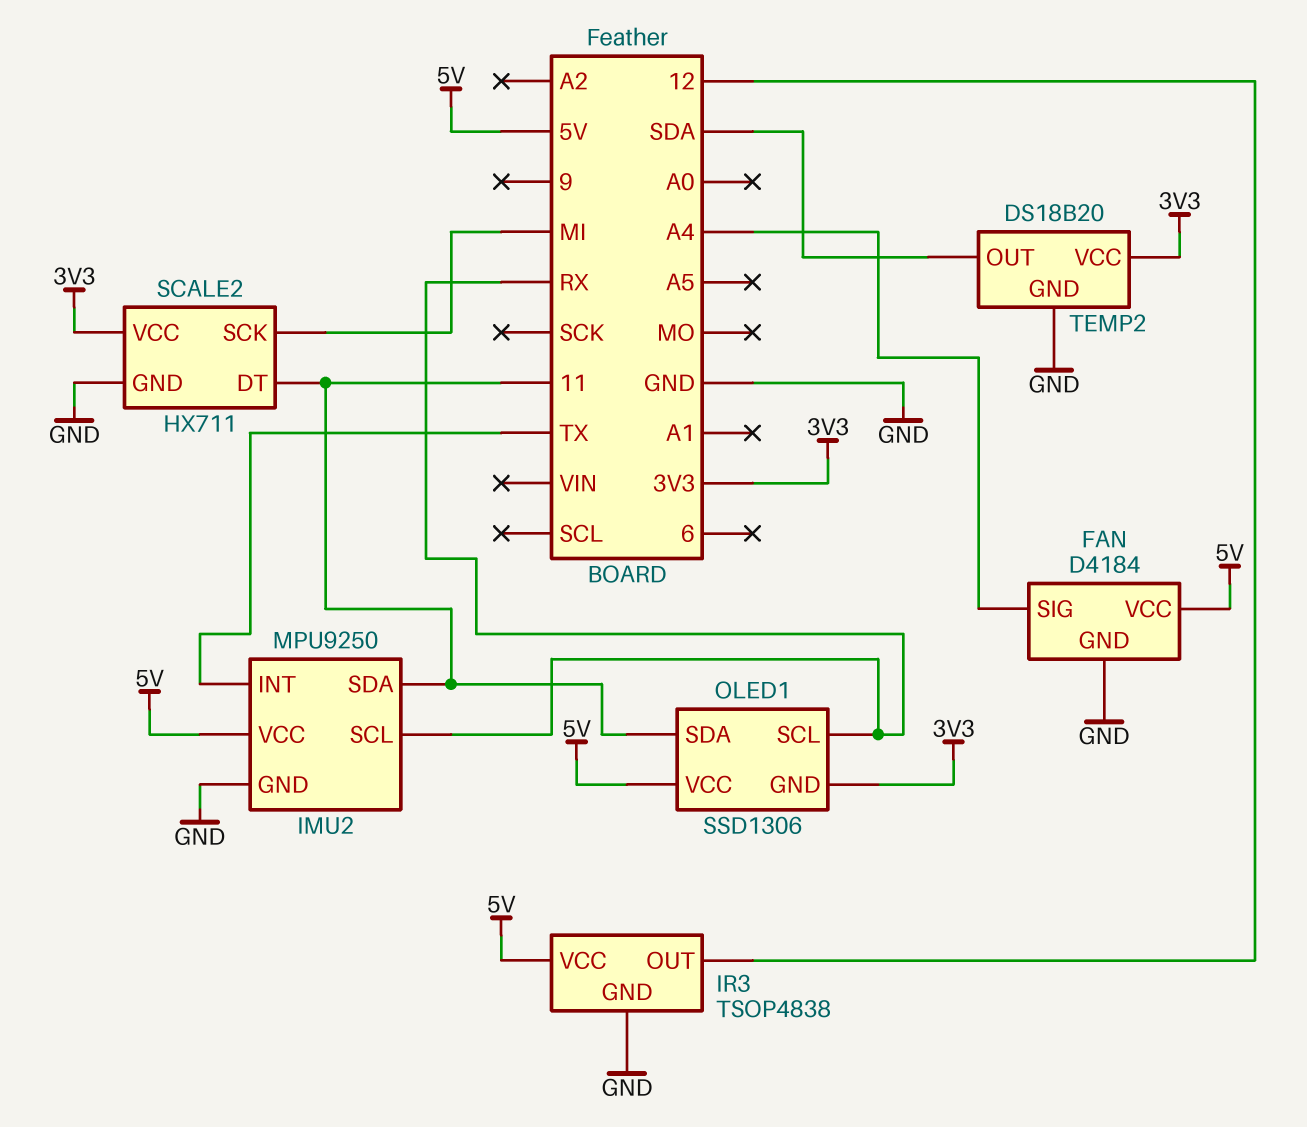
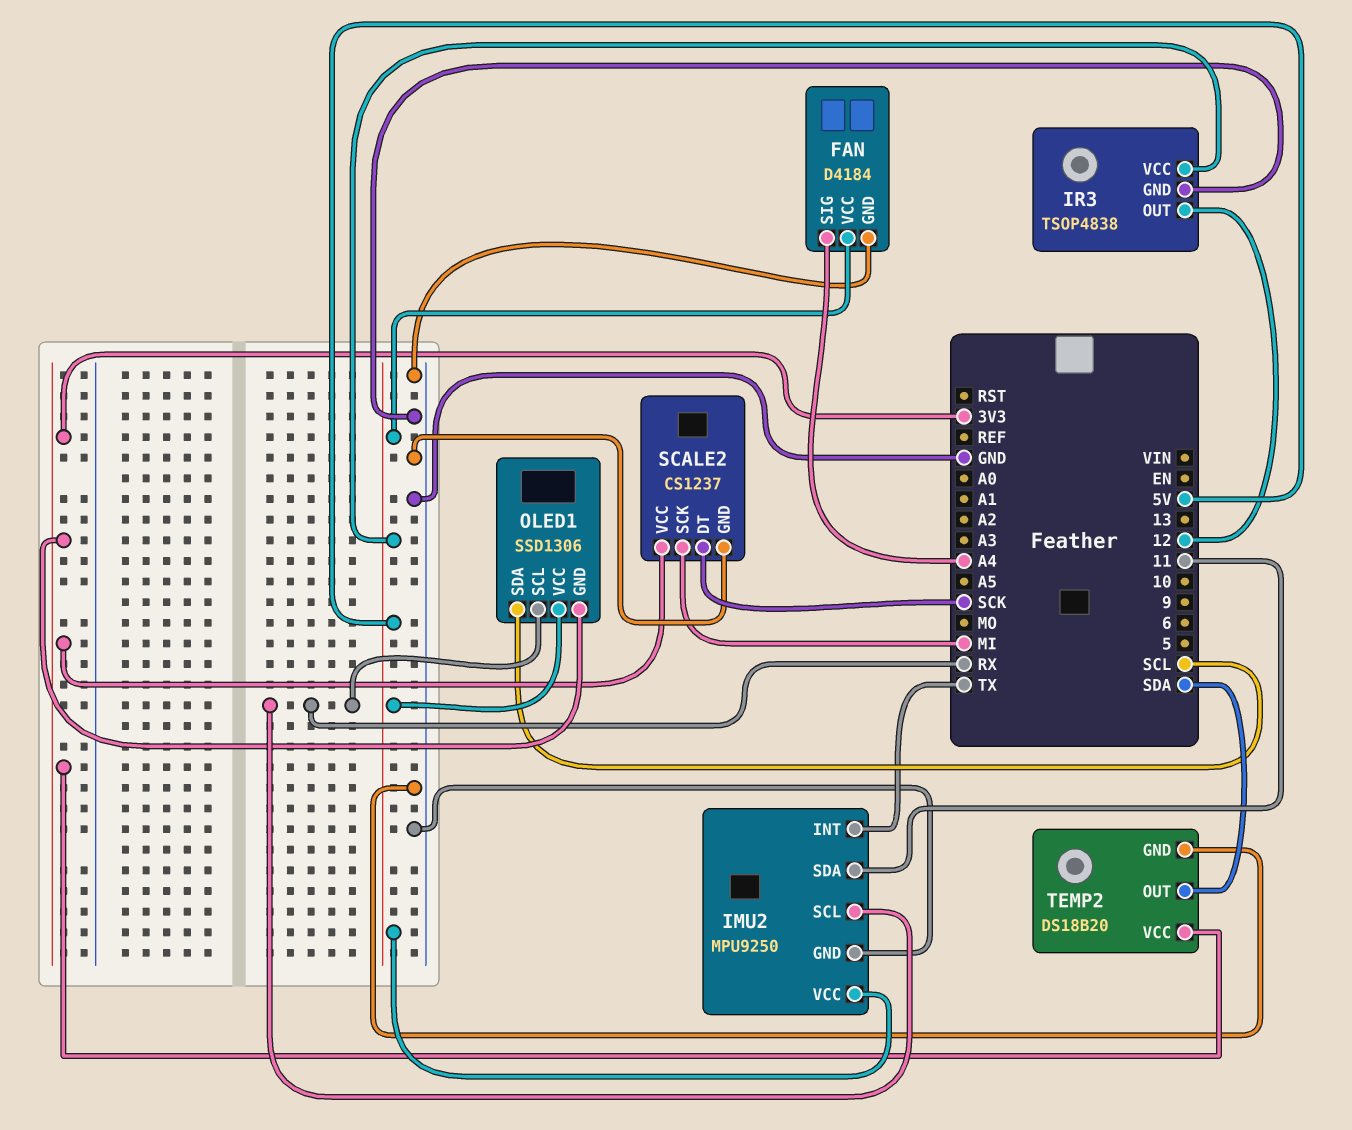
OLED1 pin SDA: 11 -> SCL
SCALE2: HX711 -> CS1237
SCALE2 pin DT: 11 -> SCK

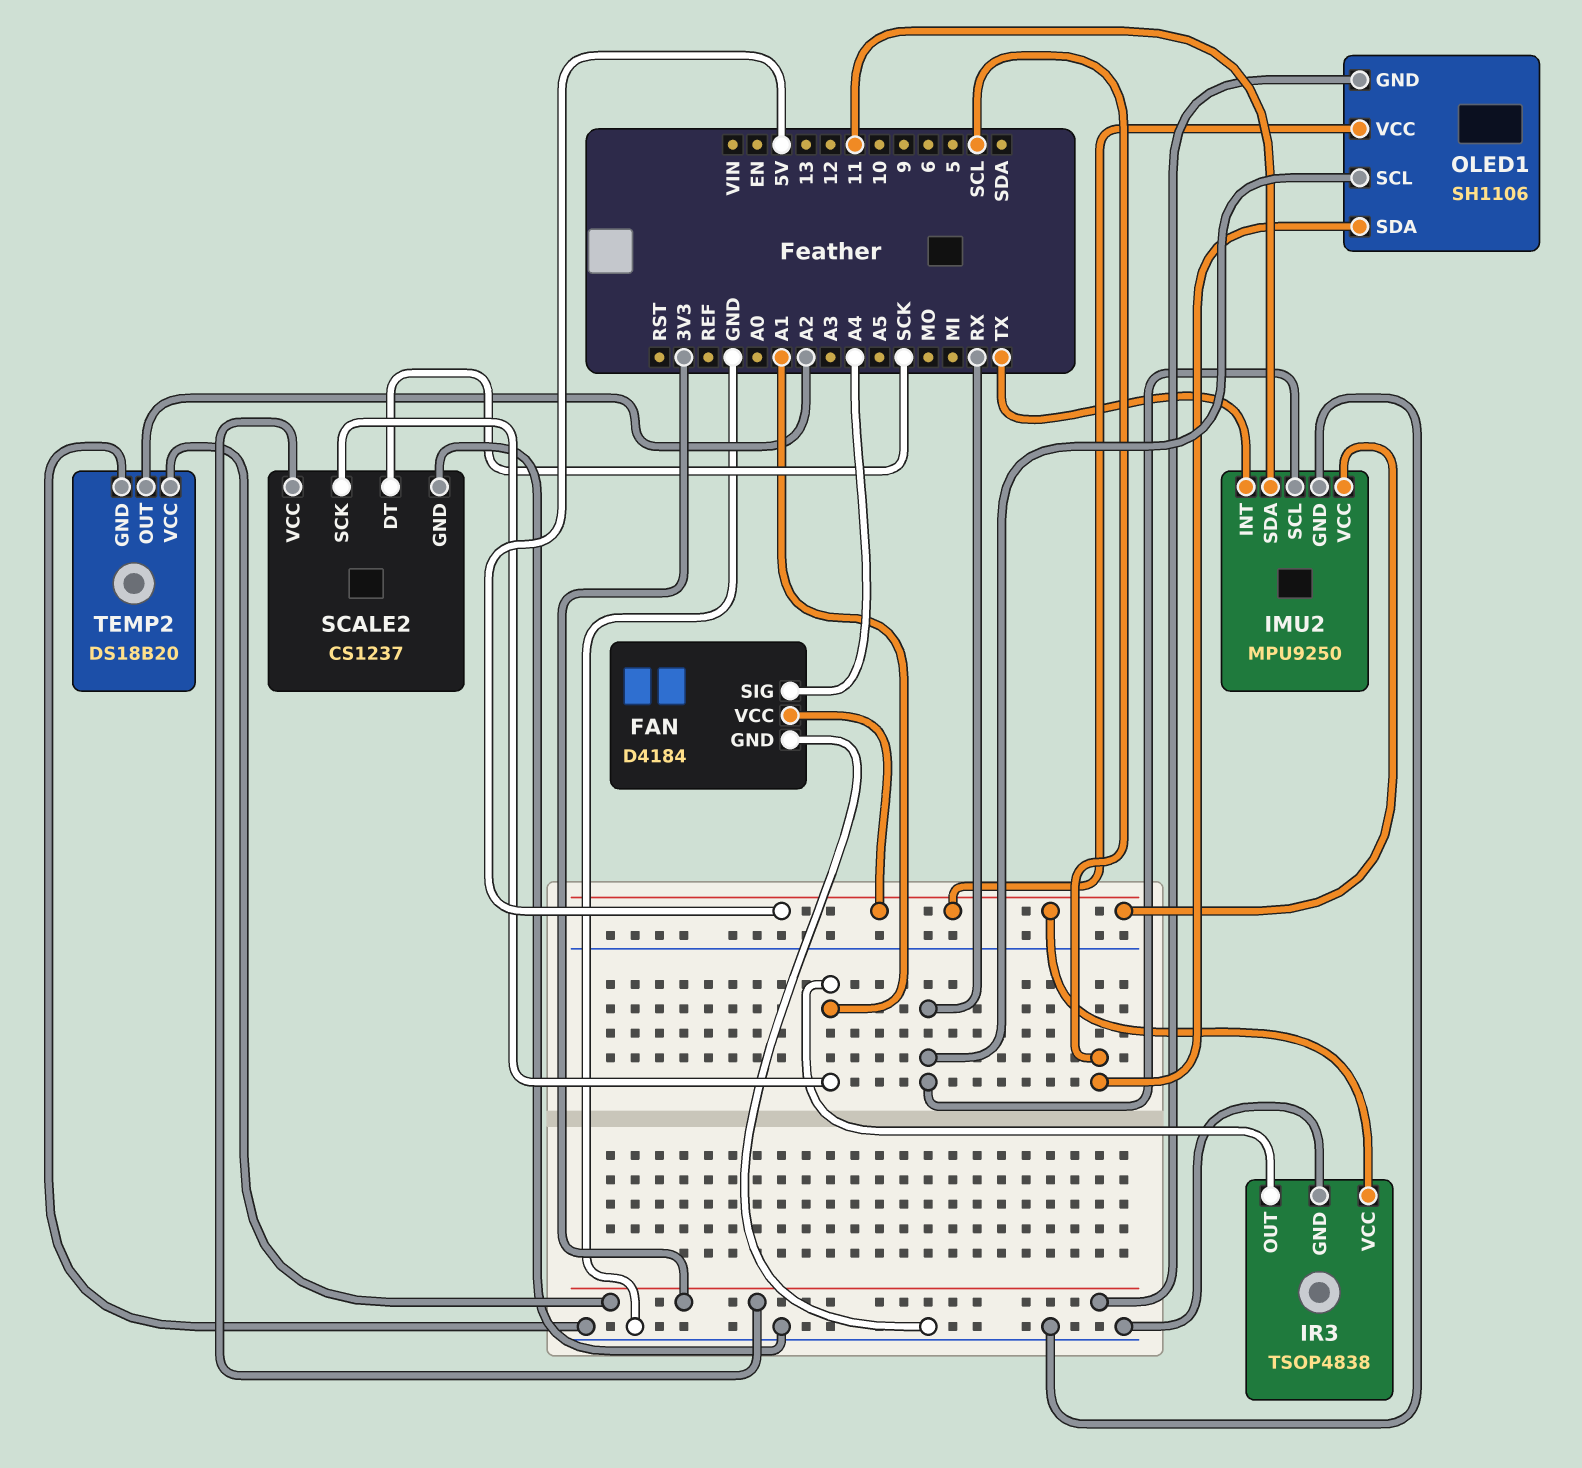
IR3 pin OUT: 12 -> A1
OLED1: SSD1306 -> SH1106
SCALE2 pin SCK: MI -> A1
TEMP2 pin OUT: SDA -> A2

